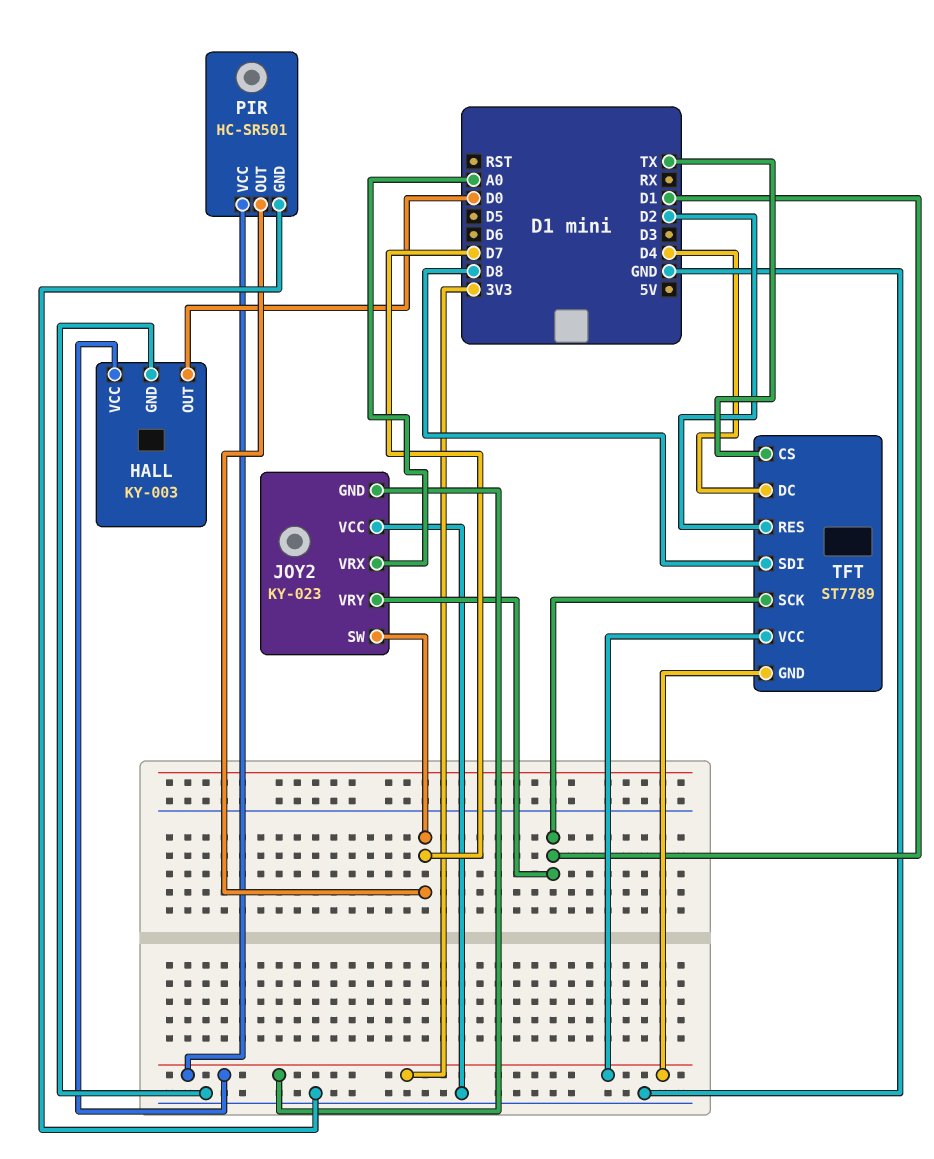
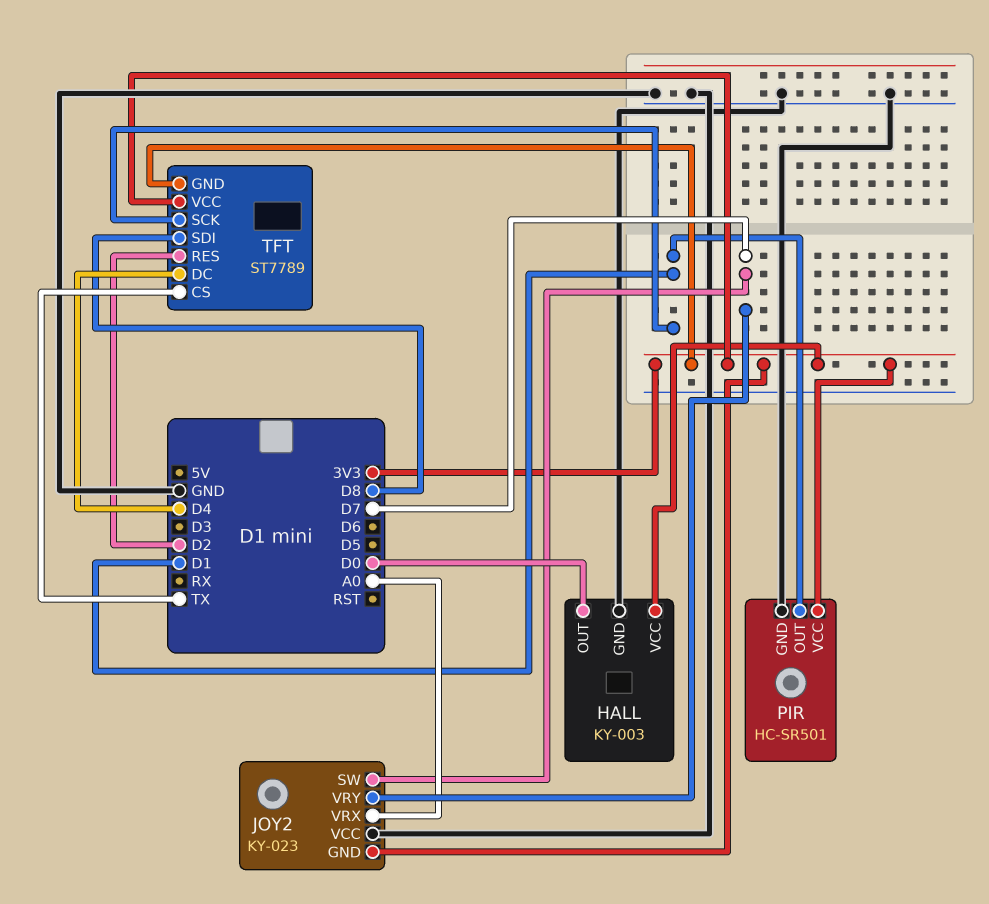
JOY2 pin VRY: D1 -> D7
PIR pin OUT: D7 -> D1

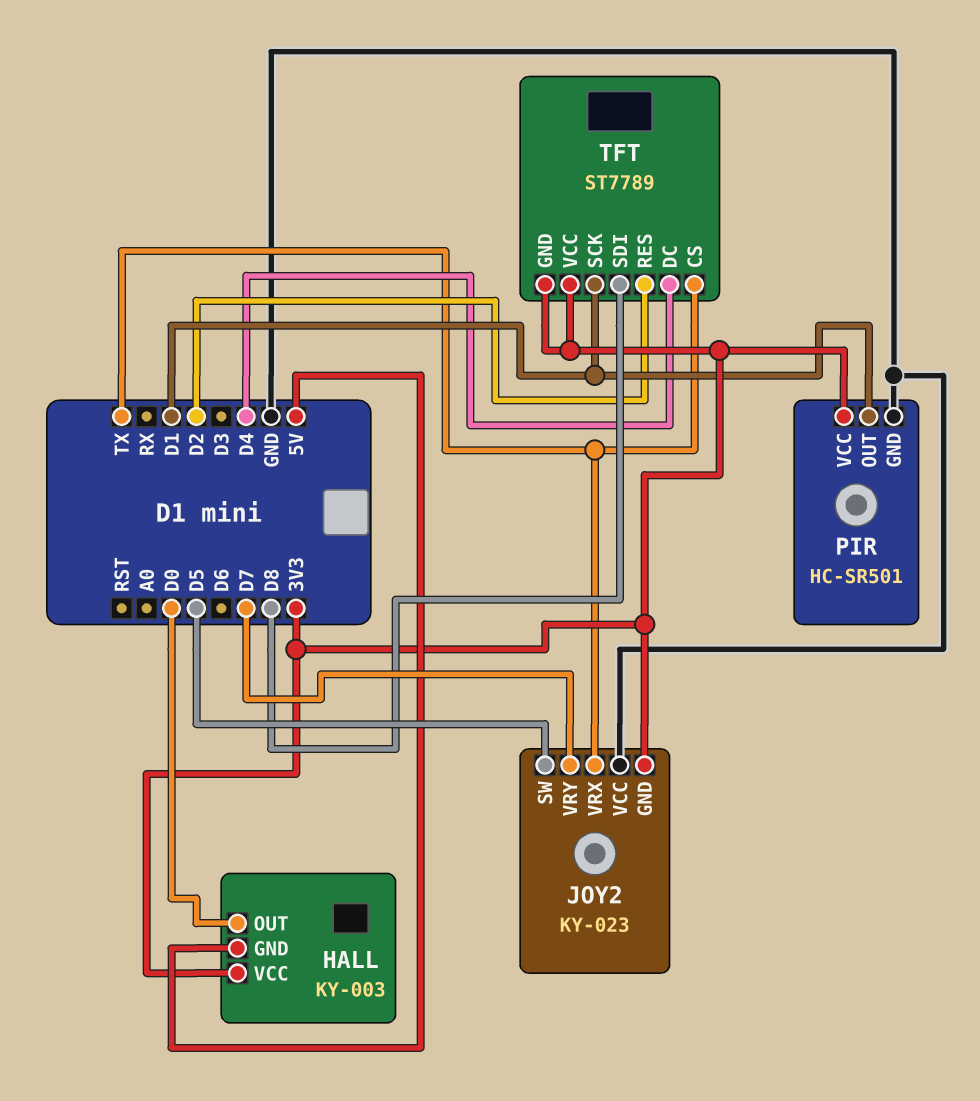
HALL pin GND: GND -> 5V
JOY2 pin SW: D7 -> D5
JOY2 pin VRX: A0 -> TX

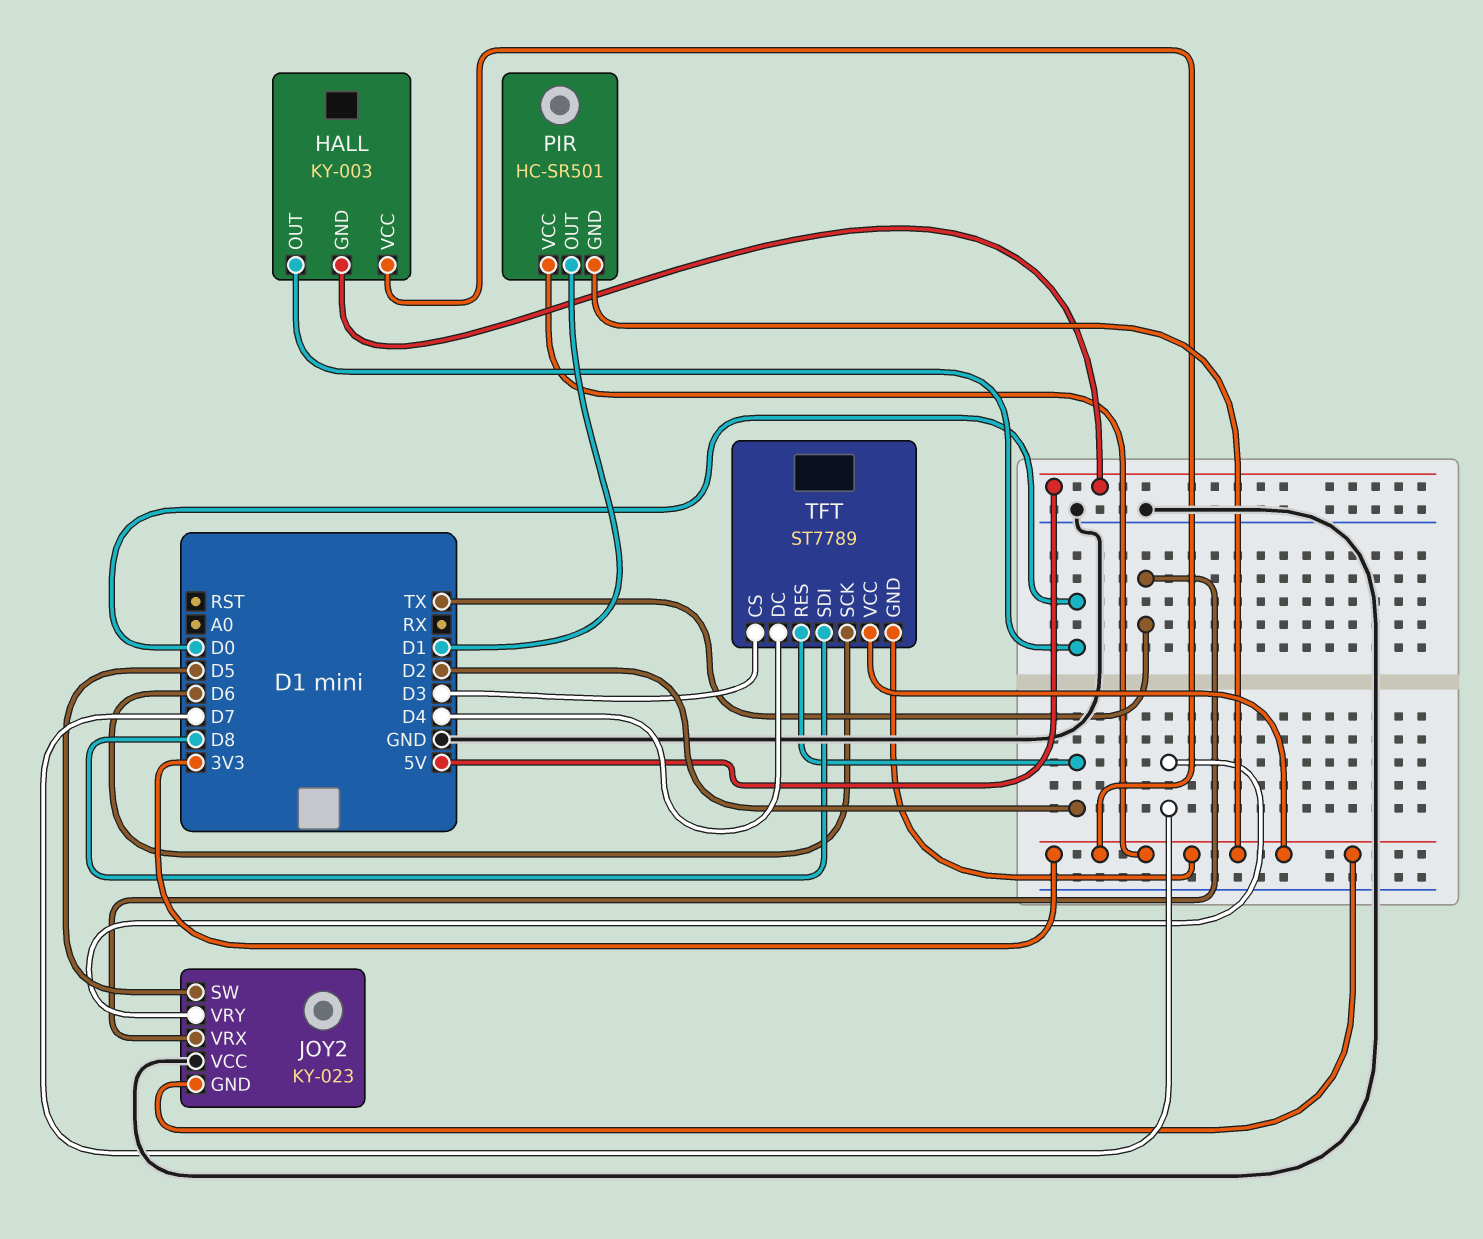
PIR pin GND: GND -> 3V3
TFT pin CS: TX -> D3
TFT pin SCK: D1 -> D6

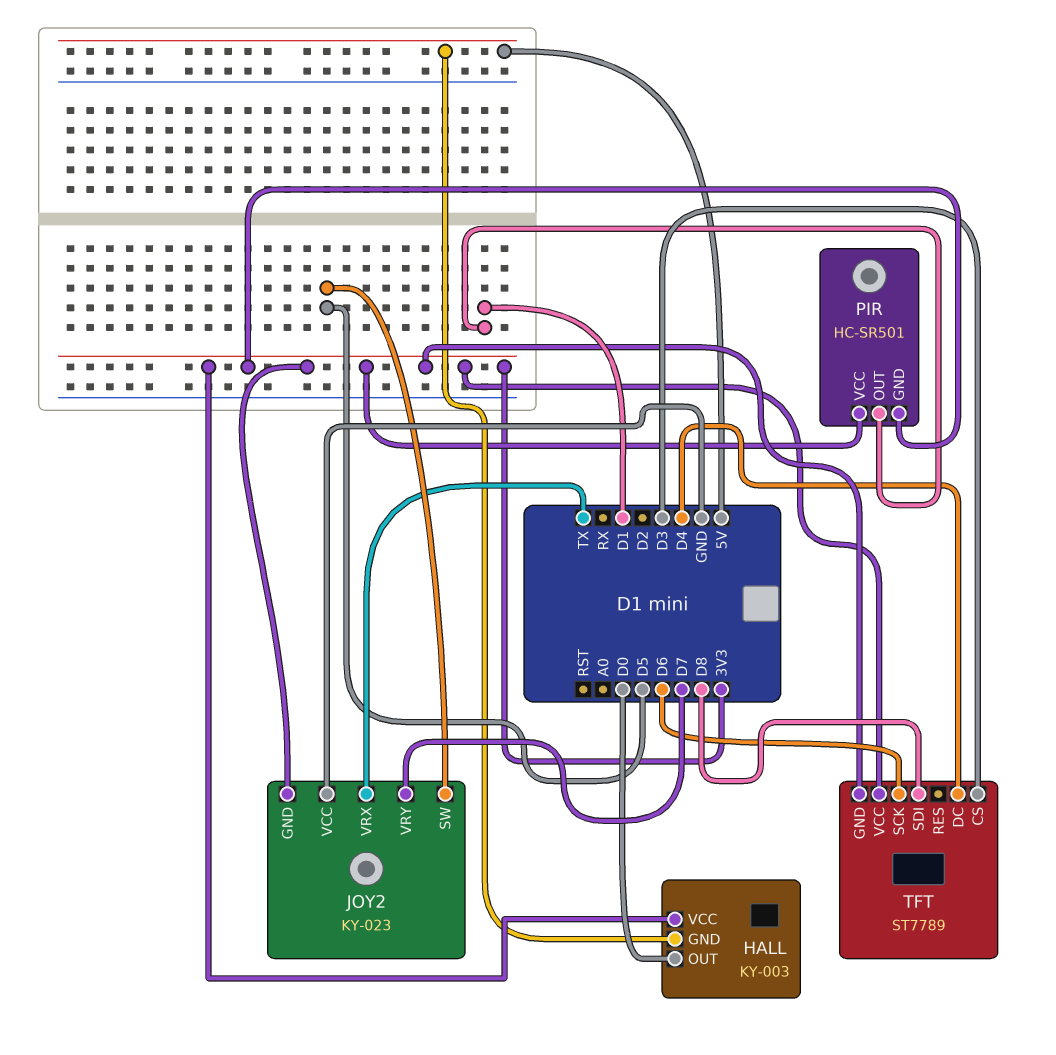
TFT pin RES: D2 -> none

